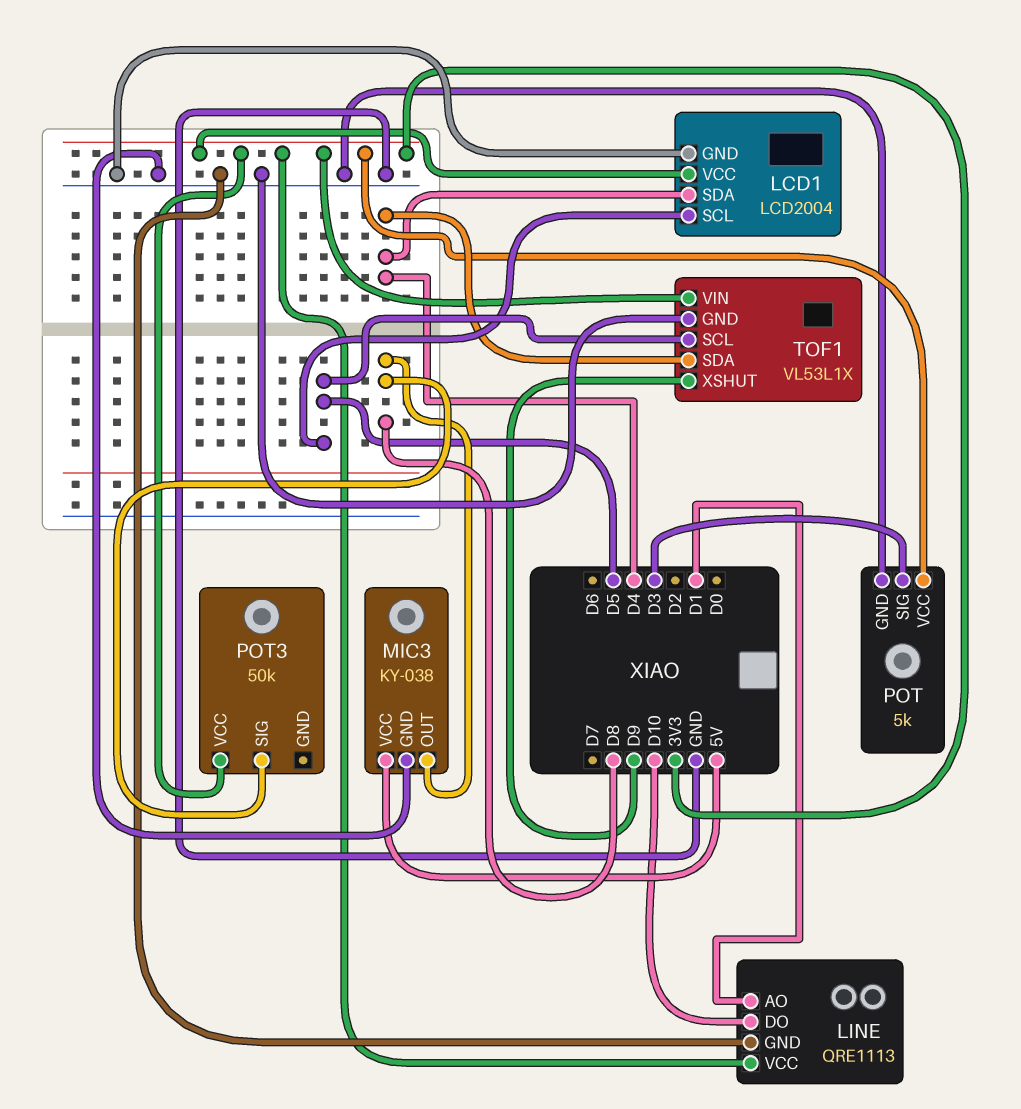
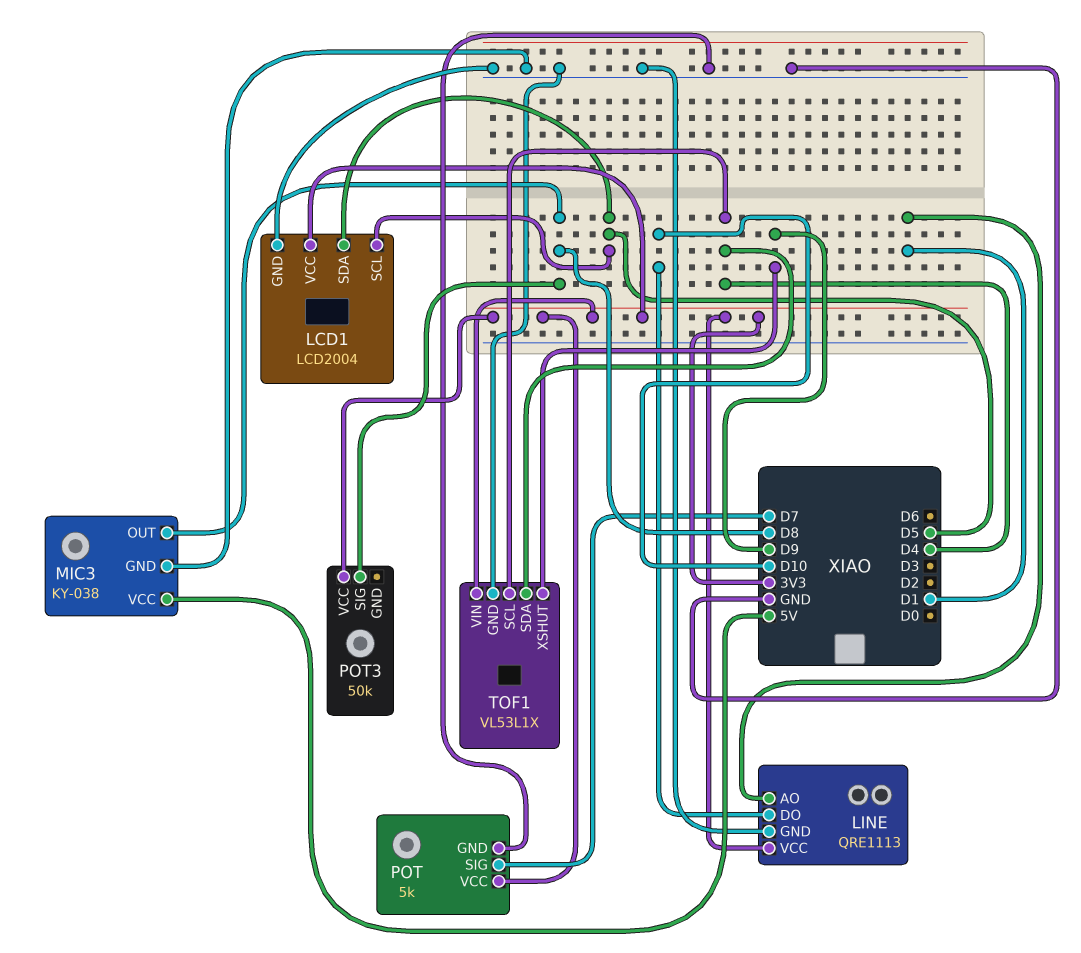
LCD1 pin SDA: D4 -> D5
POT pin SIG: D3 -> D7
TOF1 pin SCL: D5 -> D4

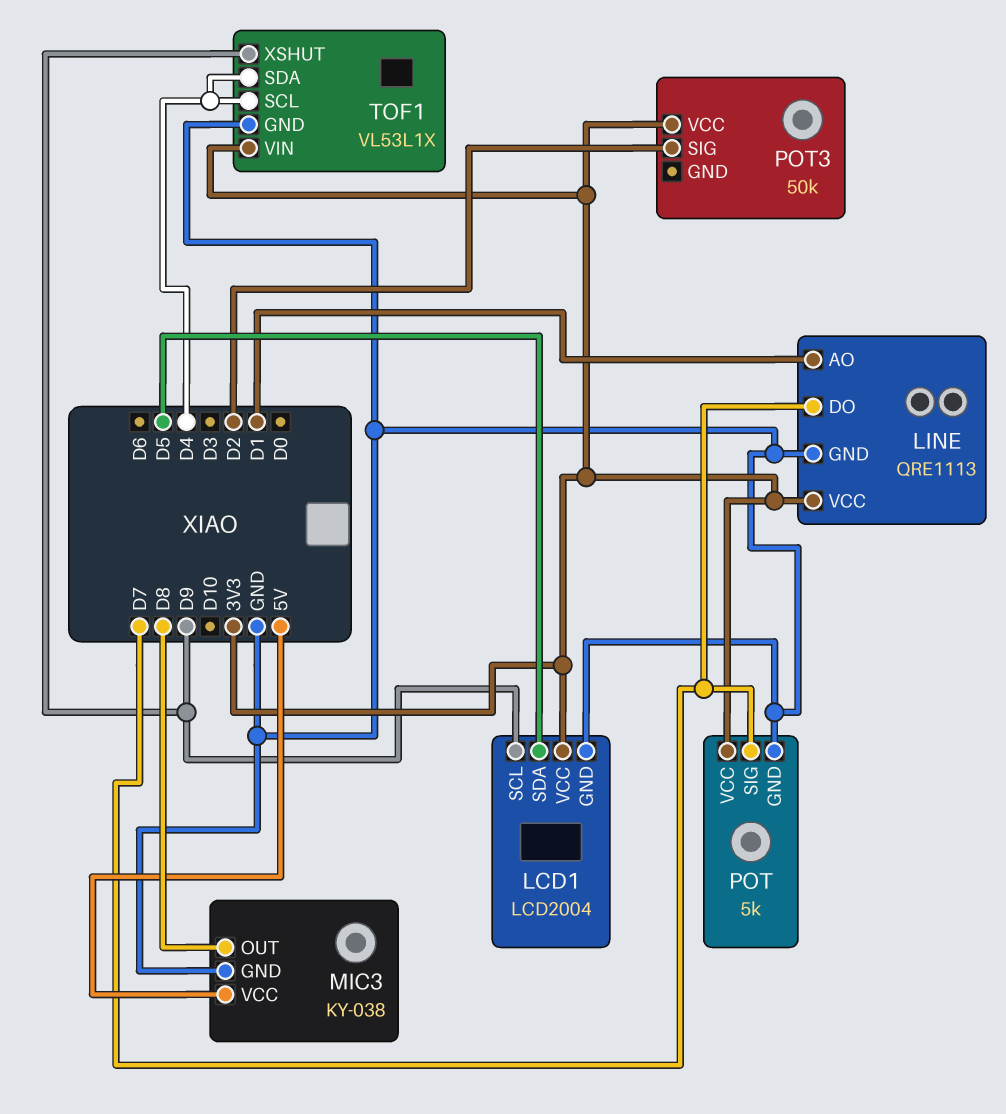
LCD1 pin SCL: D5 -> D9
LINE pin DO: D10 -> D7
POT3 pin SIG: D8 -> D2

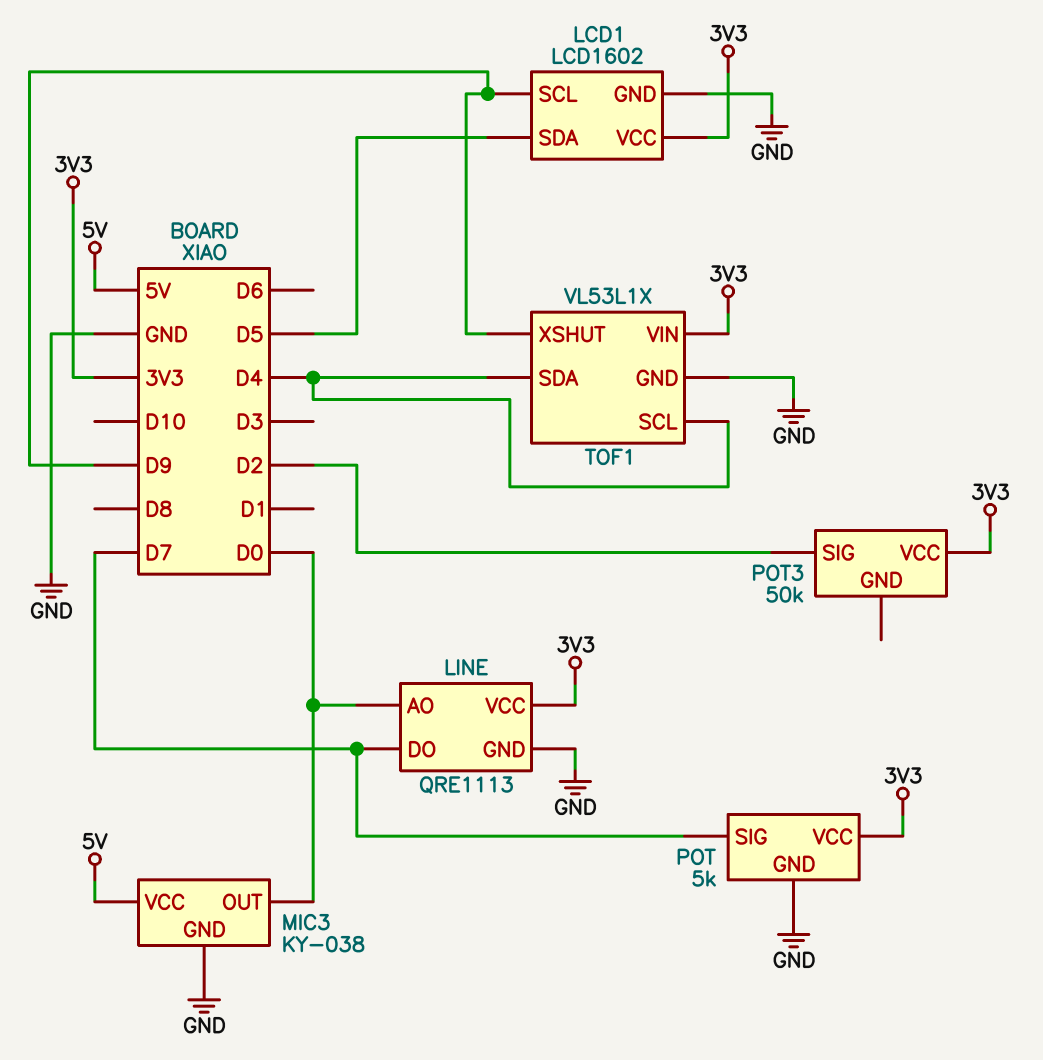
LCD1: LCD2004 -> LCD1602
LINE pin AO: D1 -> D0
MIC3 pin OUT: D8 -> D0

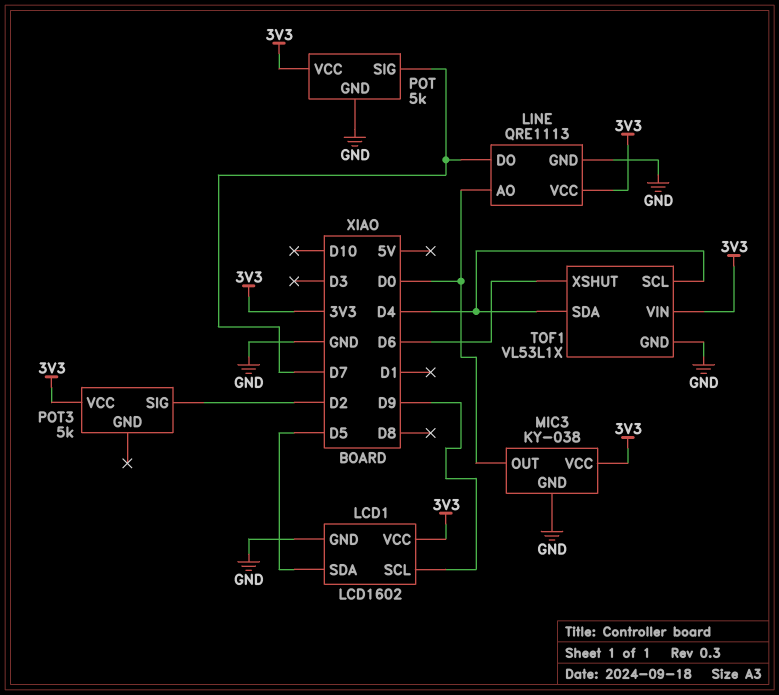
MIC3 pin VCC: 5V -> 3V3
POT3: 50k -> 5k
TOF1 pin XSHUT: D9 -> D6

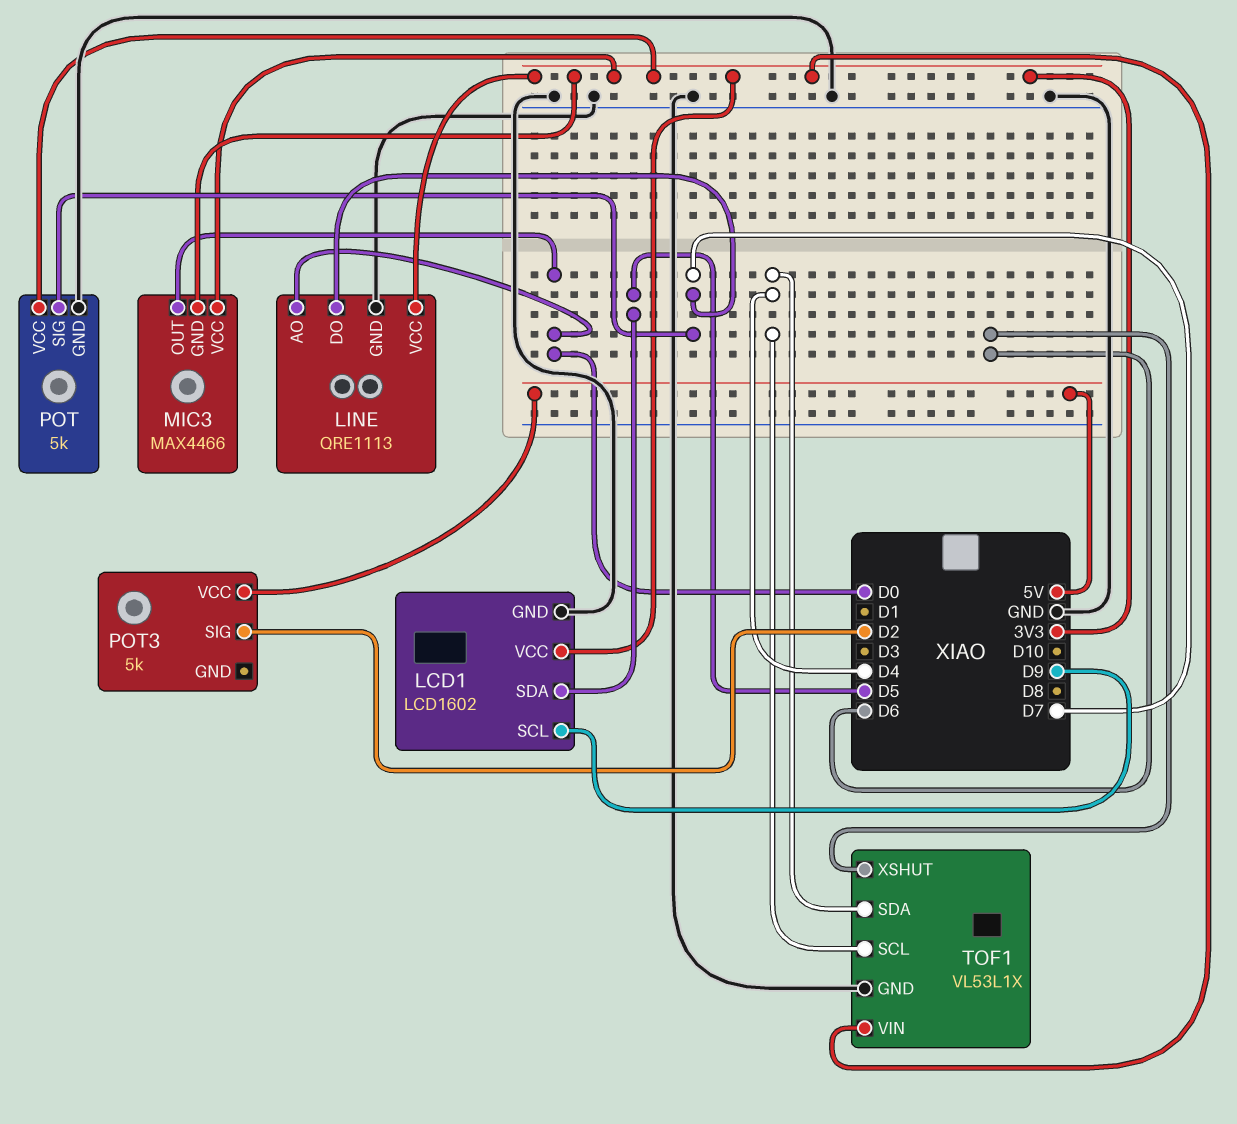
MIC3: KY-038 -> MAX4466
MIC3 pin GND: GND -> 3V3
POT3 pin VCC: 3V3 -> 5V

